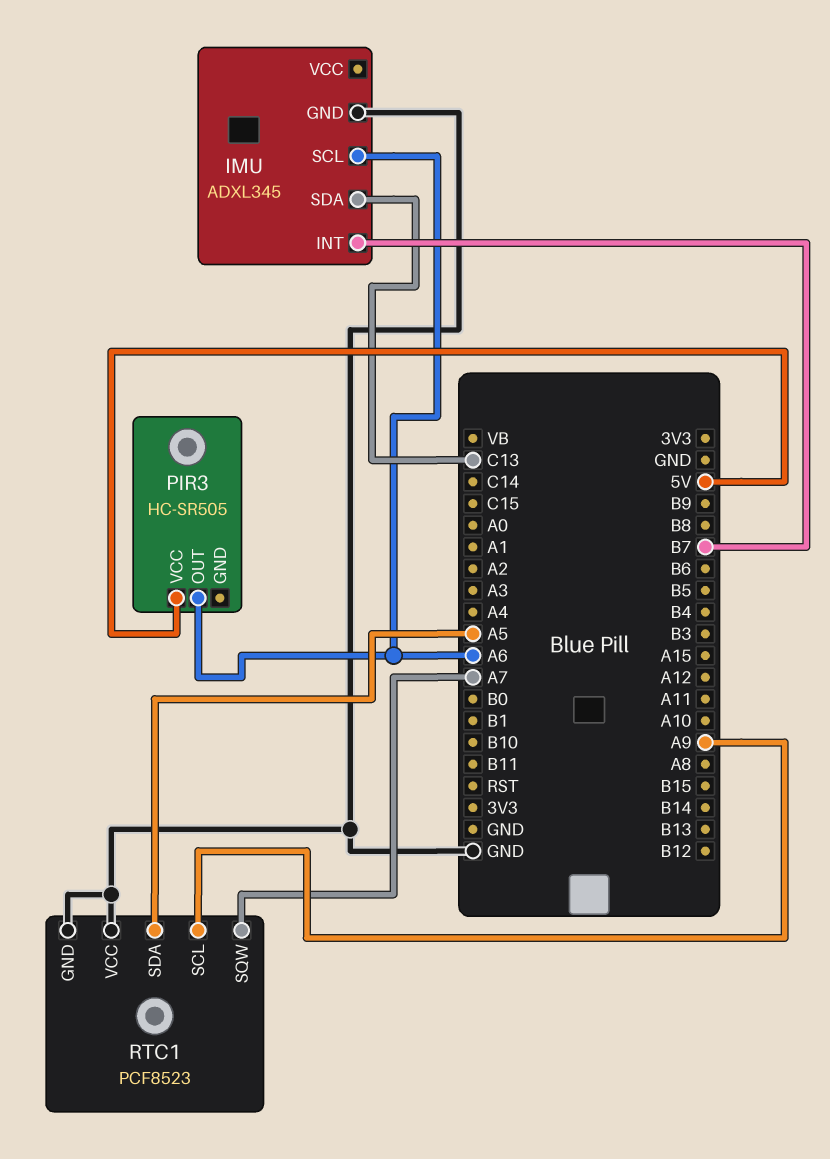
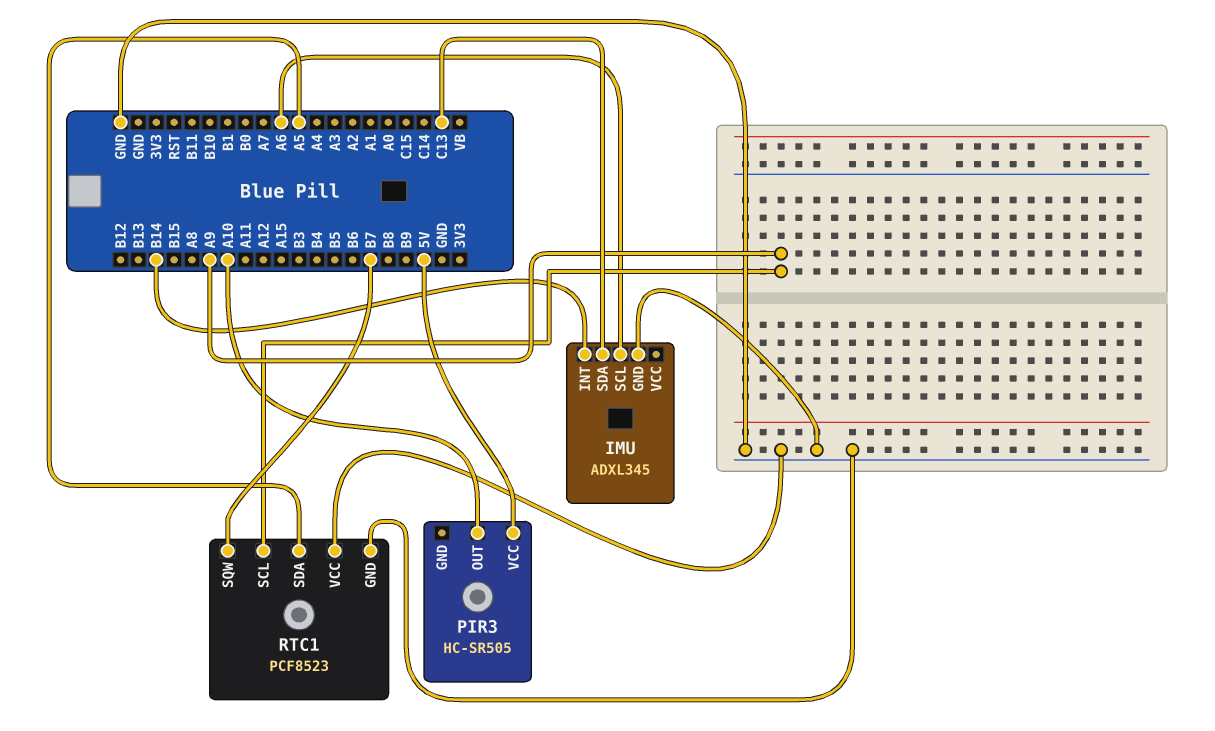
IMU pin INT: B7 -> B14
PIR3 pin OUT: A6 -> A10
RTC1 pin SQW: A7 -> B7

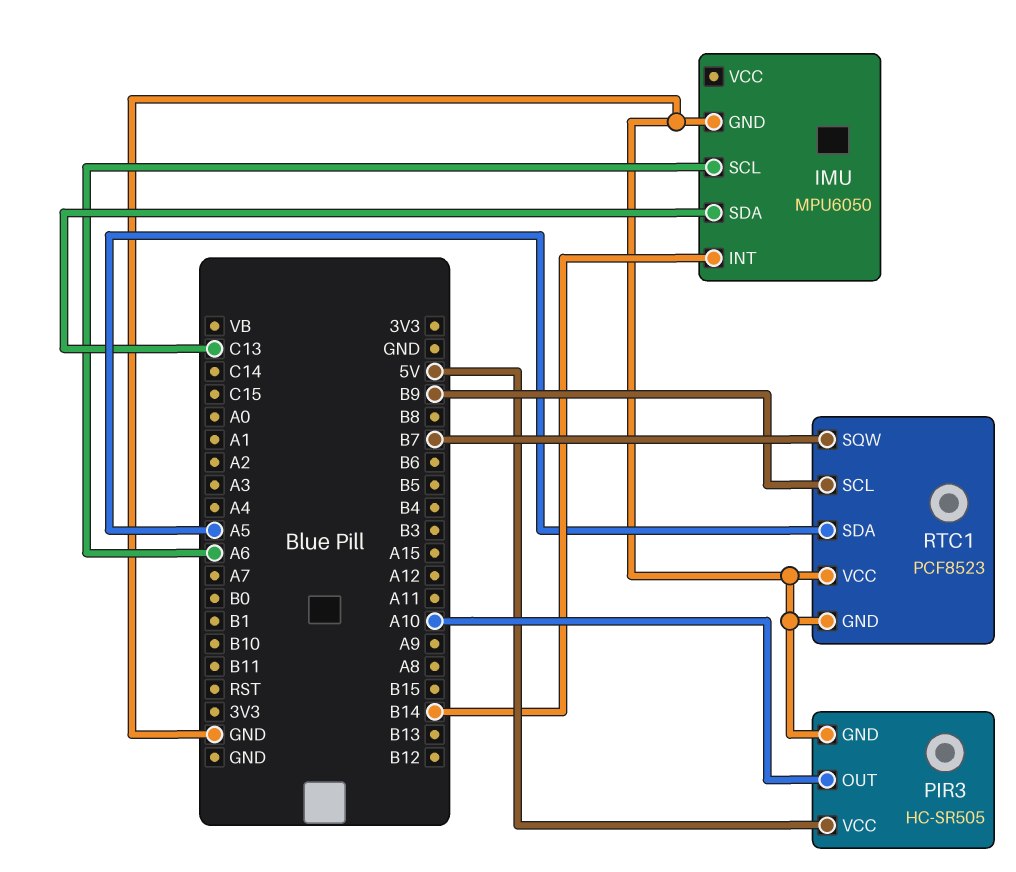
IMU: ADXL345 -> MPU6050
PIR3 pin GND: none -> GND
RTC1 pin SCL: A9 -> B9

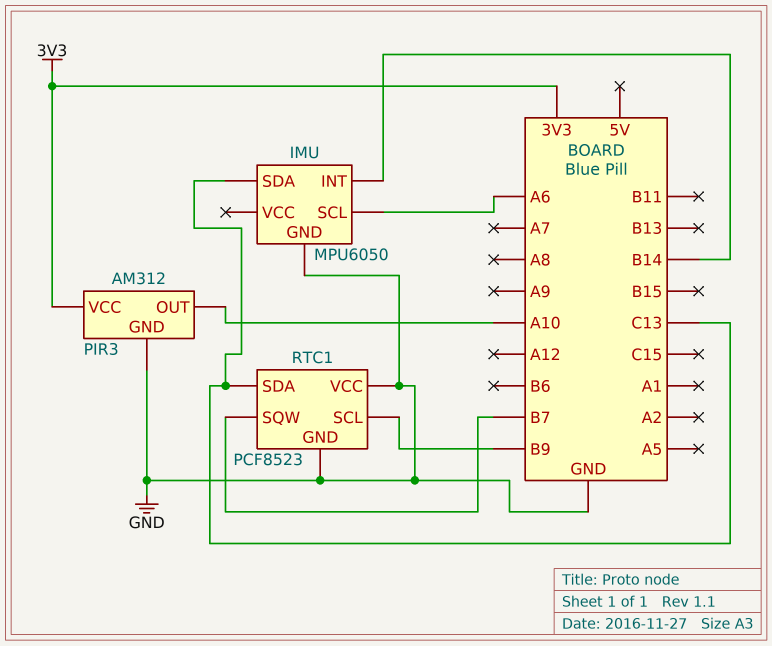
PIR3: HC-SR505 -> AM312
PIR3 pin VCC: 5V -> 3V3
RTC1 pin SDA: A5 -> C13

